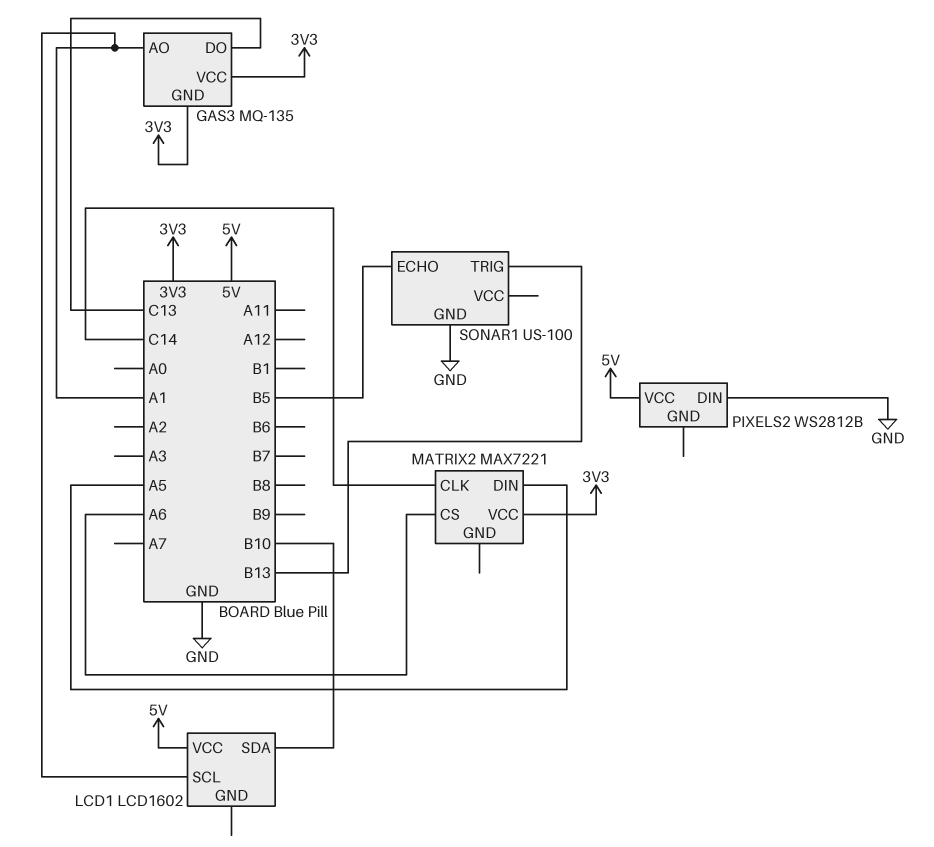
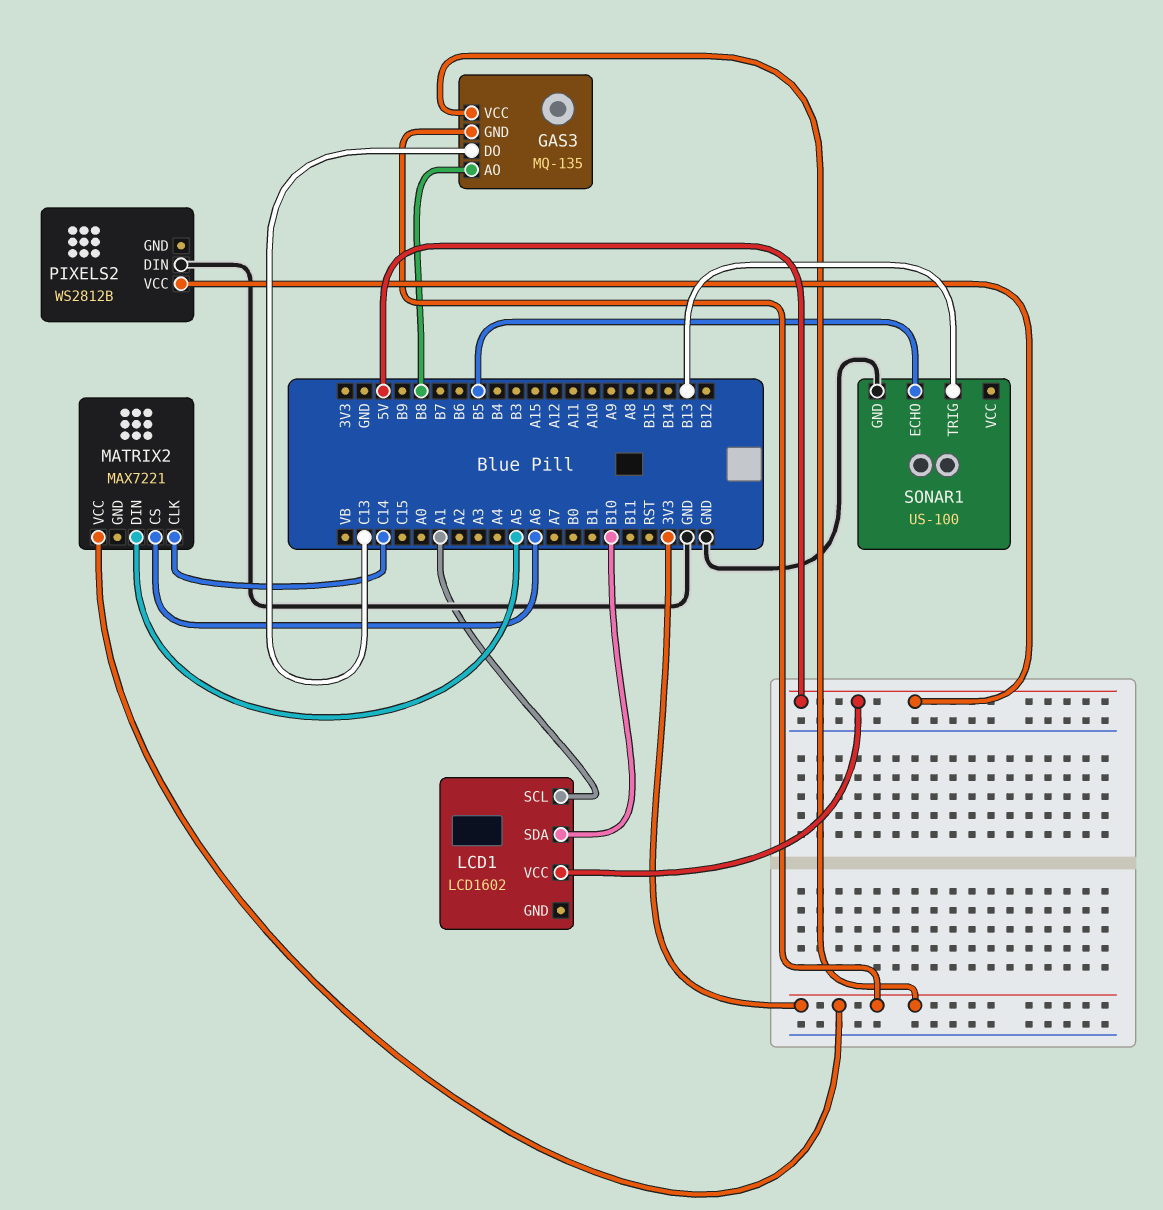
GAS3 pin AO: A1 -> B8

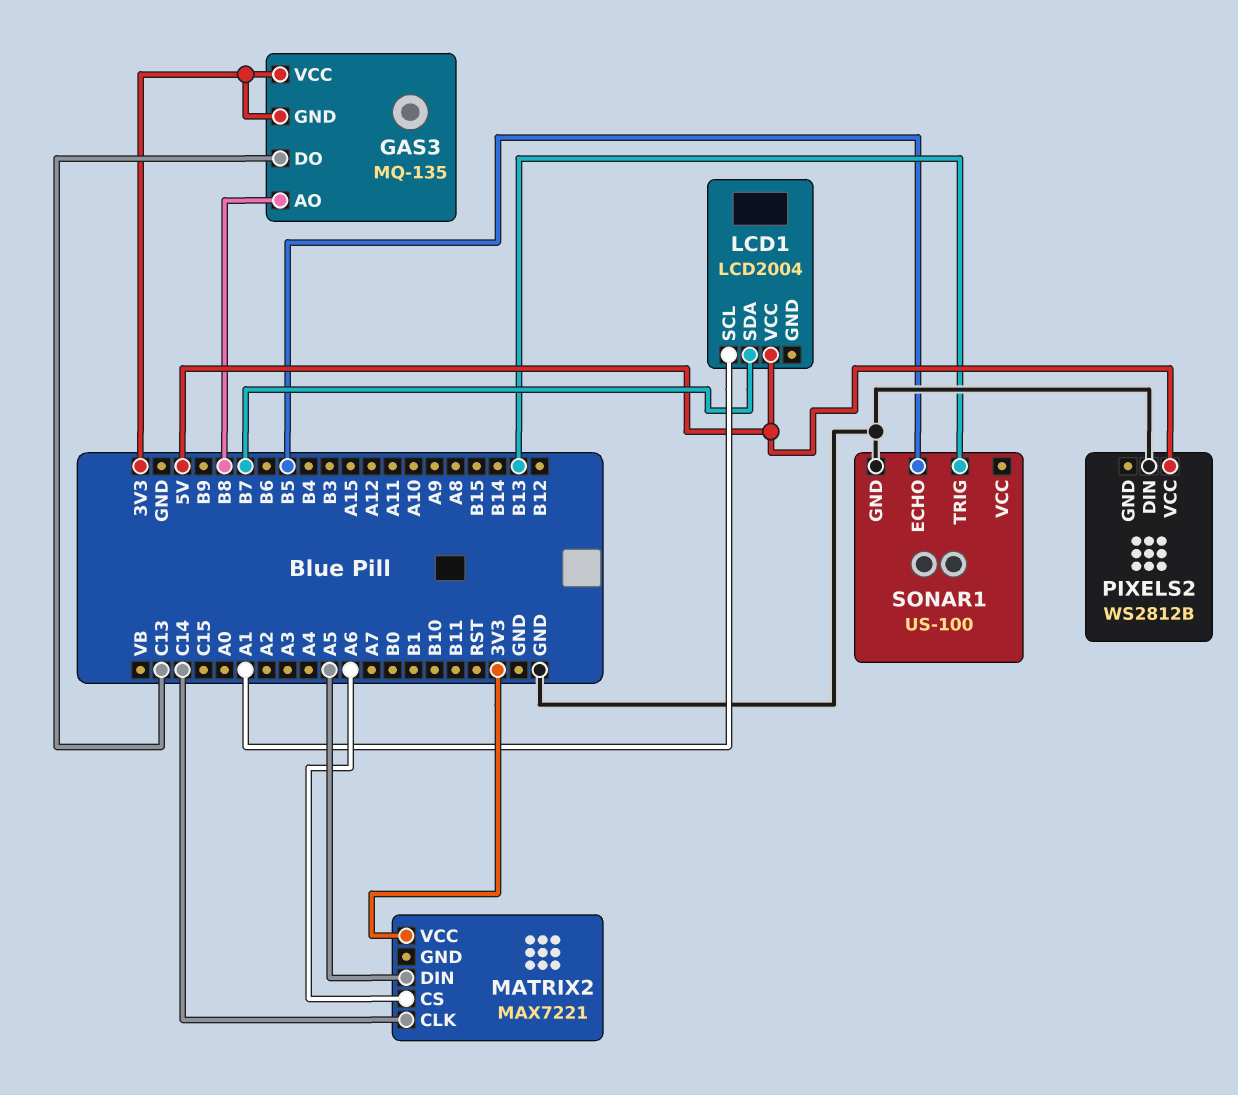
LCD1: LCD1602 -> LCD2004
LCD1 pin SDA: B10 -> B7

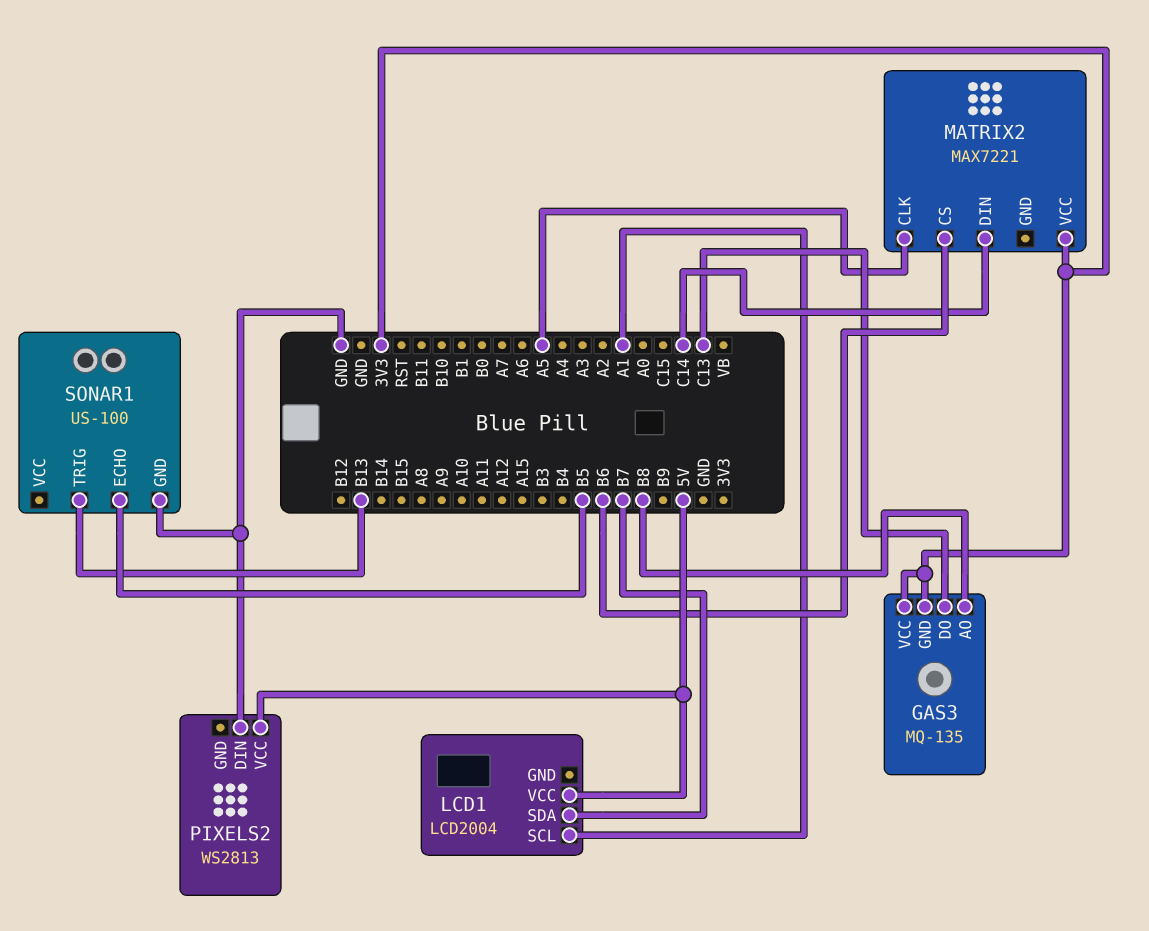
MATRIX2 pin CLK: C14 -> A5
MATRIX2 pin CS: A6 -> B6
MATRIX2 pin DIN: A5 -> C14
PIXELS2: WS2812B -> WS2813

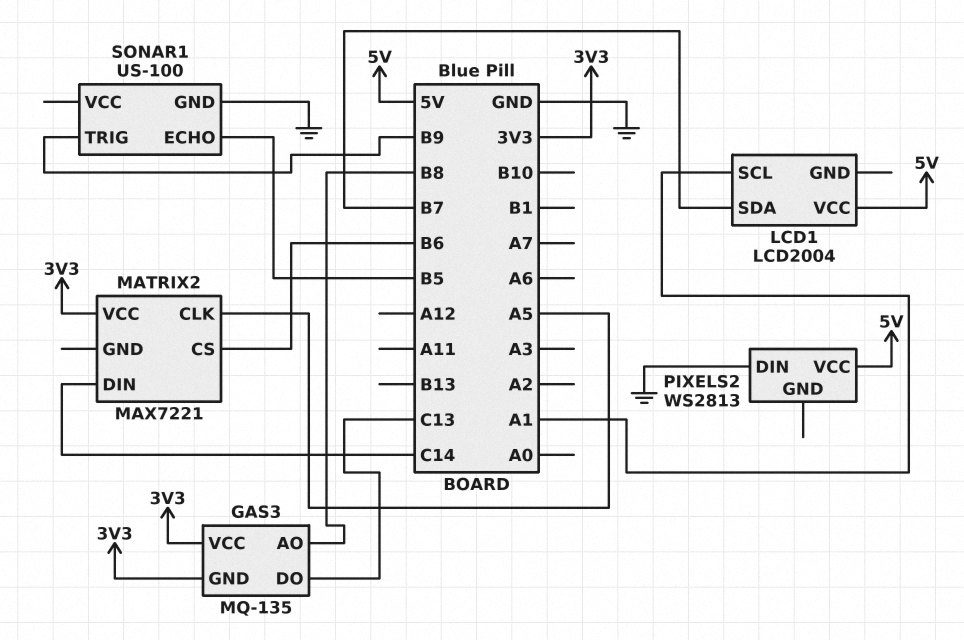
SONAR1 pin TRIG: B13 -> B9

